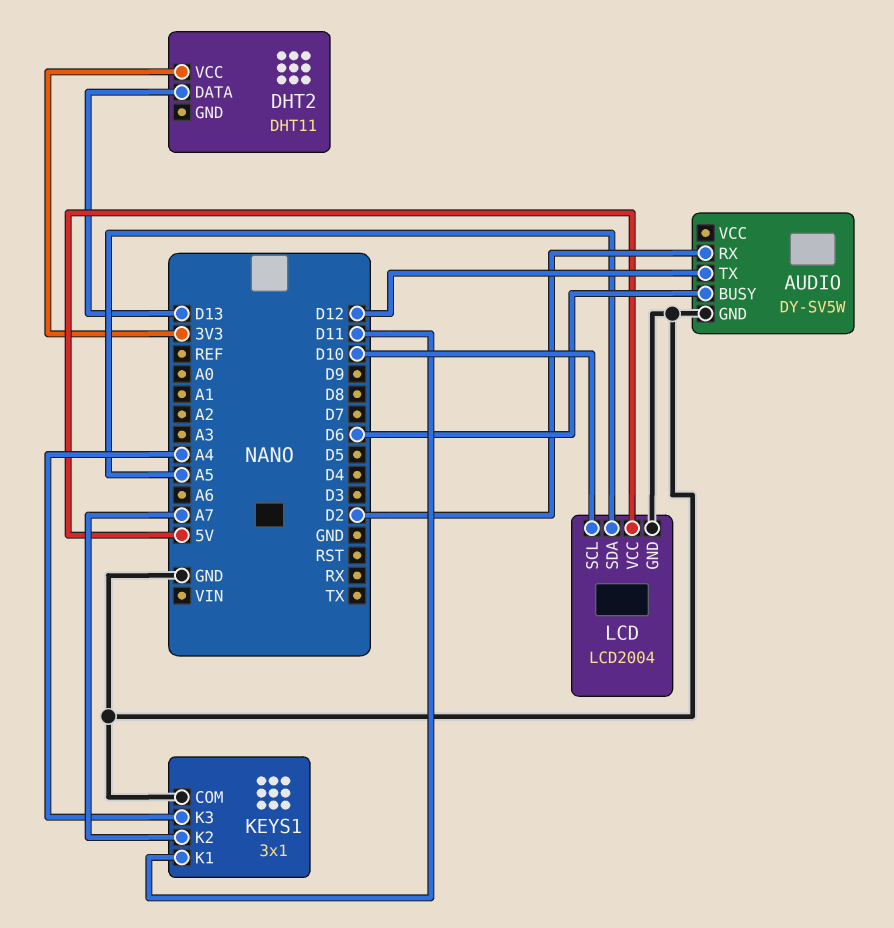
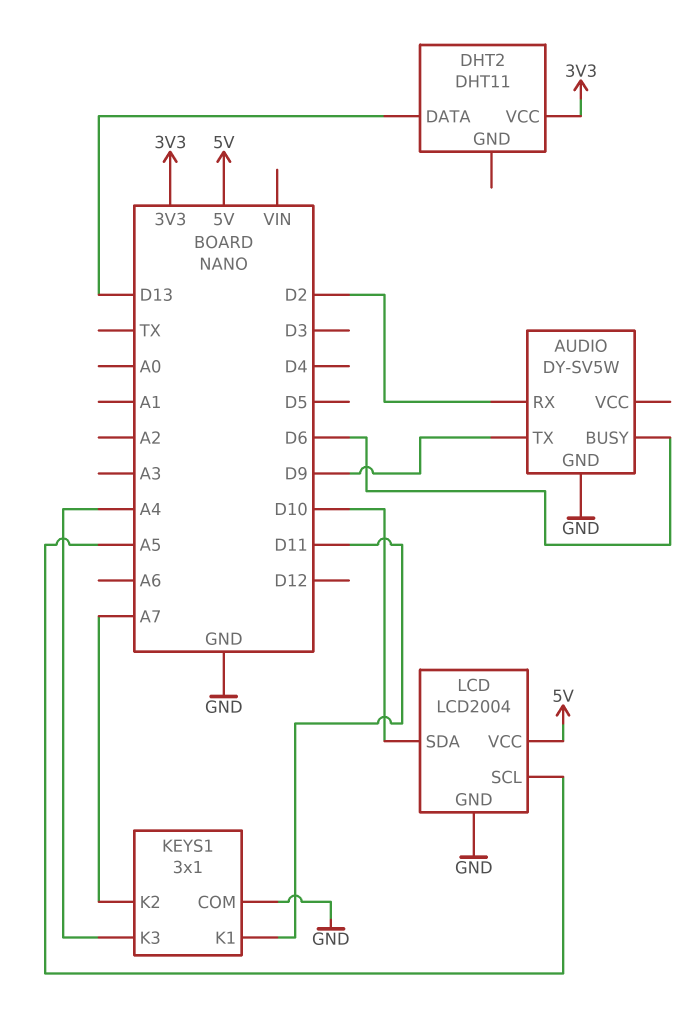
AUDIO pin TX: D12 -> D9
LCD pin SCL: D10 -> A5
LCD pin SDA: A5 -> D10

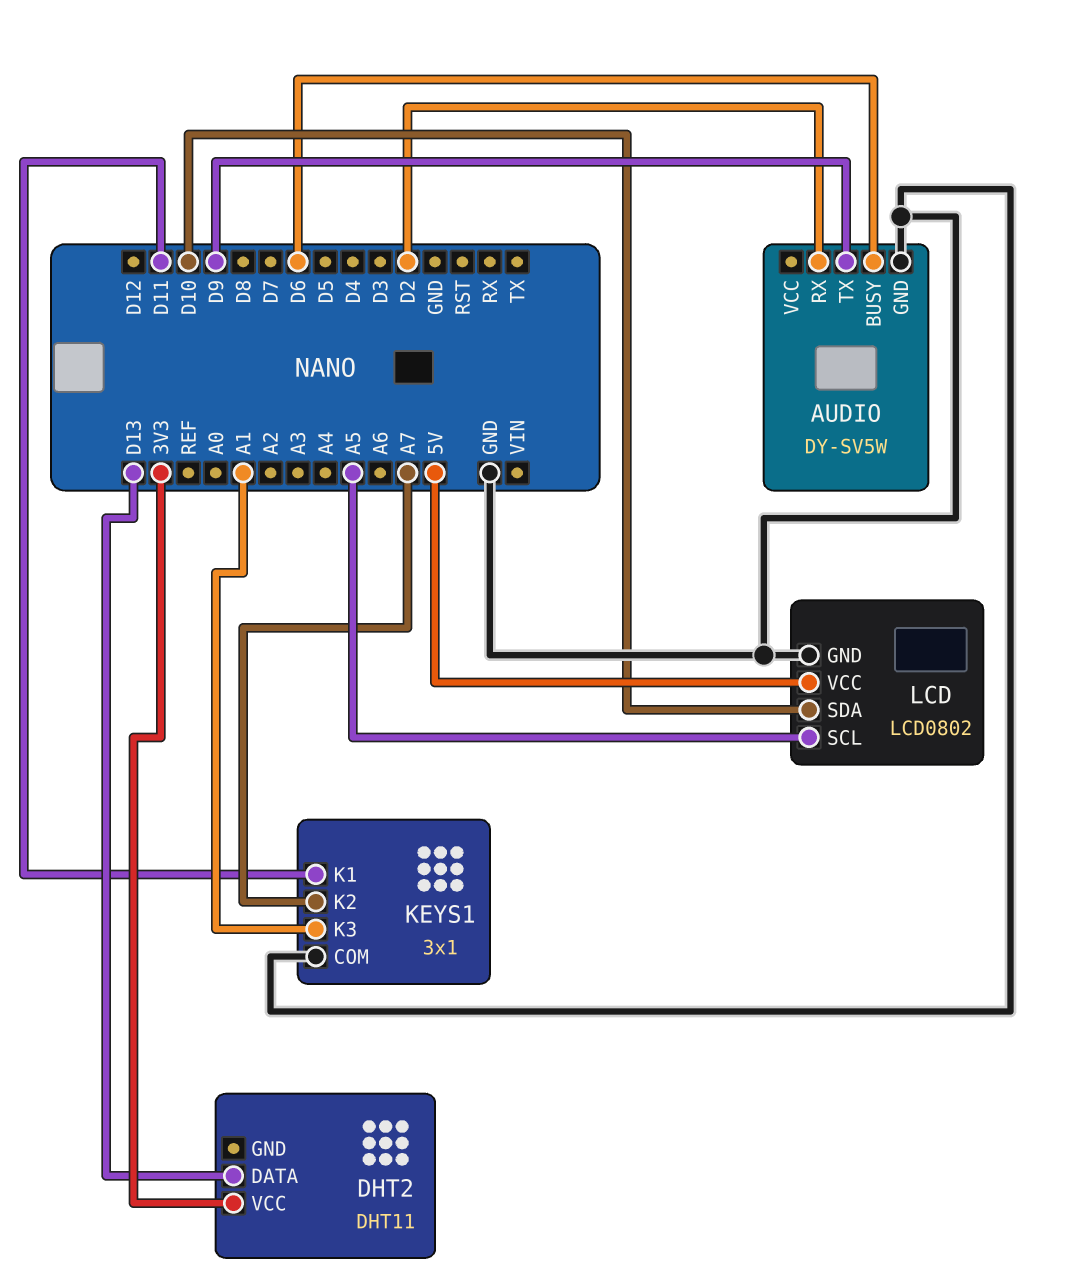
KEYS1 pin K3: A4 -> A1
LCD: LCD2004 -> LCD0802

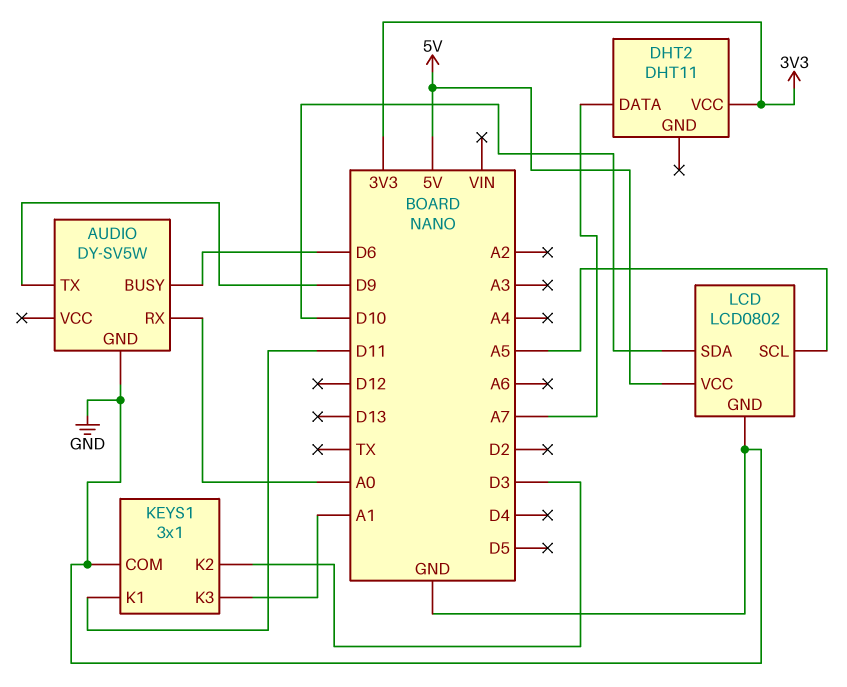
AUDIO pin RX: D2 -> A0
DHT2 pin DATA: D13 -> A7
KEYS1 pin K2: A7 -> D3

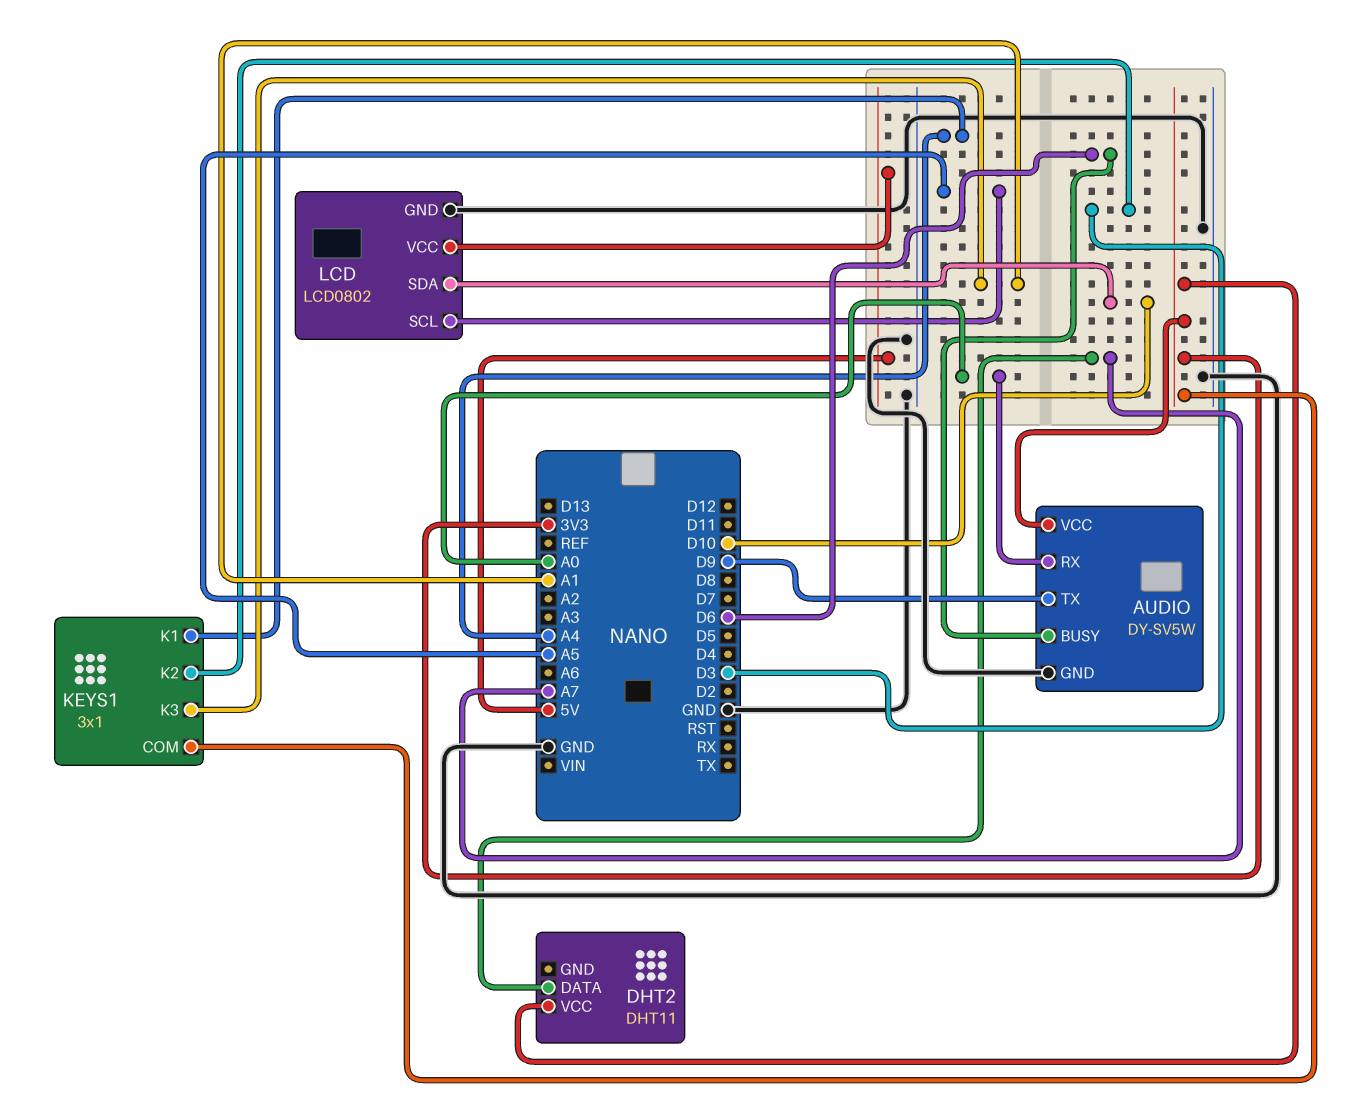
AUDIO pin VCC: none -> 3V3
KEYS1 pin COM: GND -> 3V3
KEYS1 pin K1: D11 -> A4

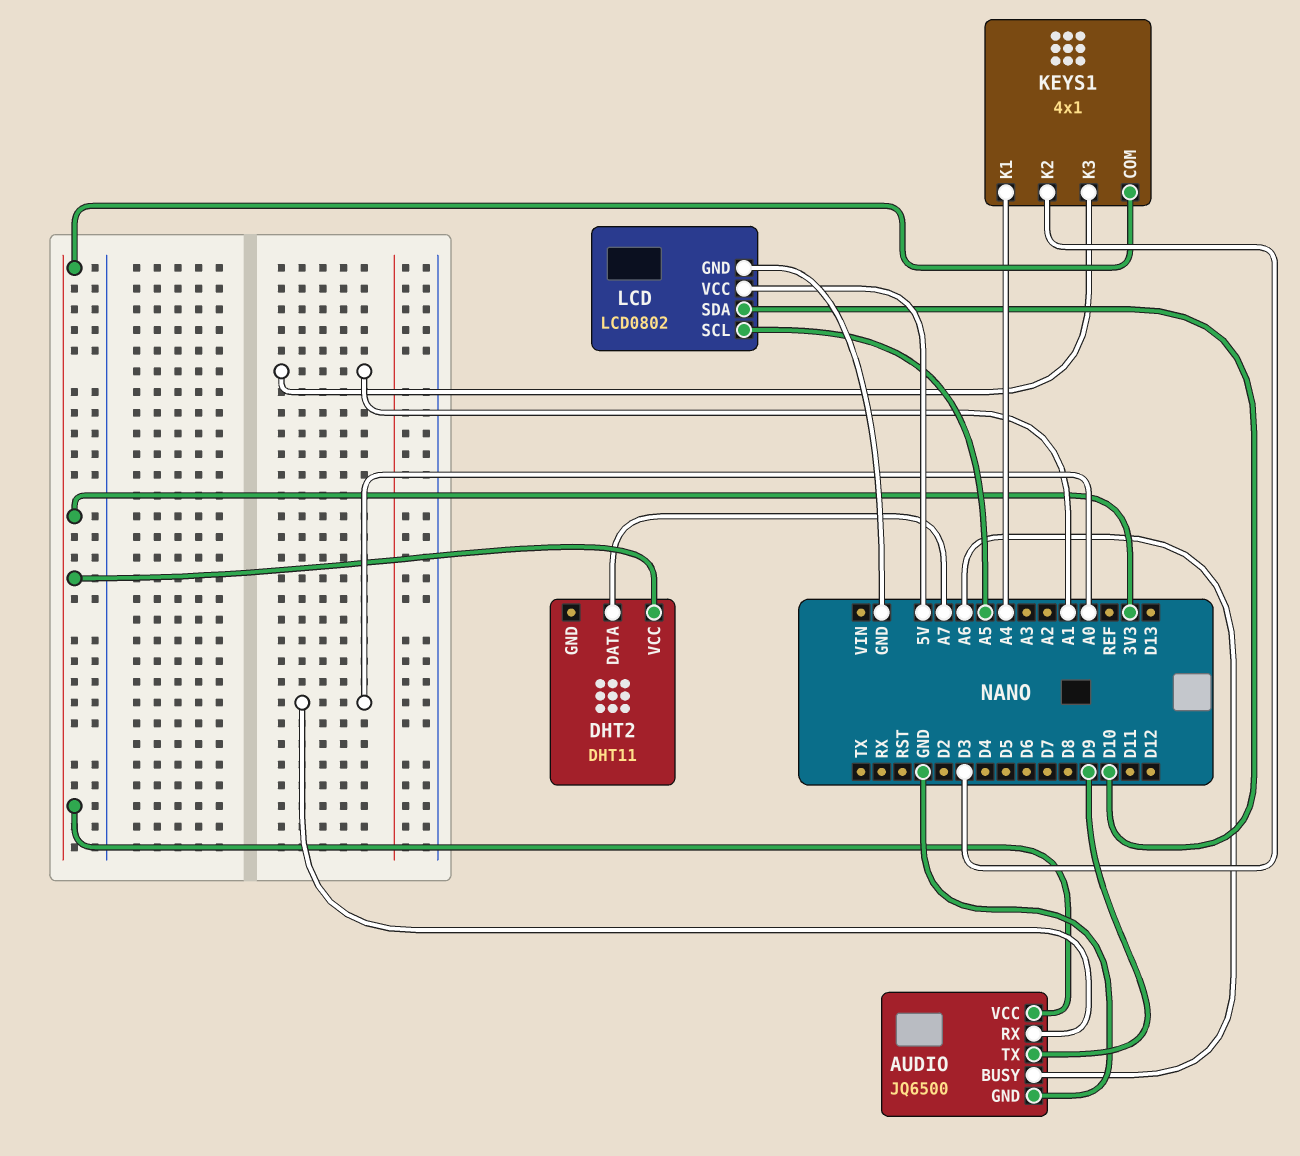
AUDIO: DY-SV5W -> JQ6500
AUDIO pin BUSY: D6 -> A6
KEYS1: 3x1 -> 4x1

